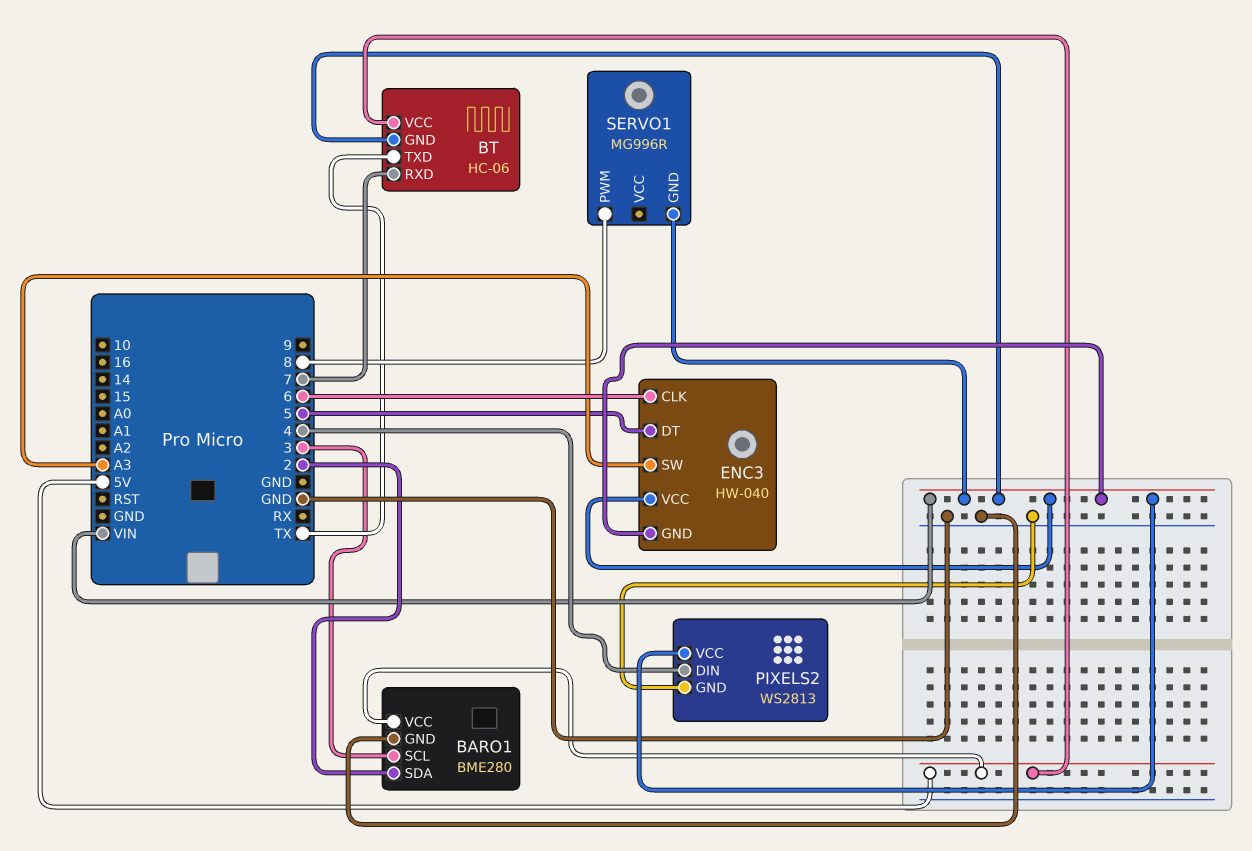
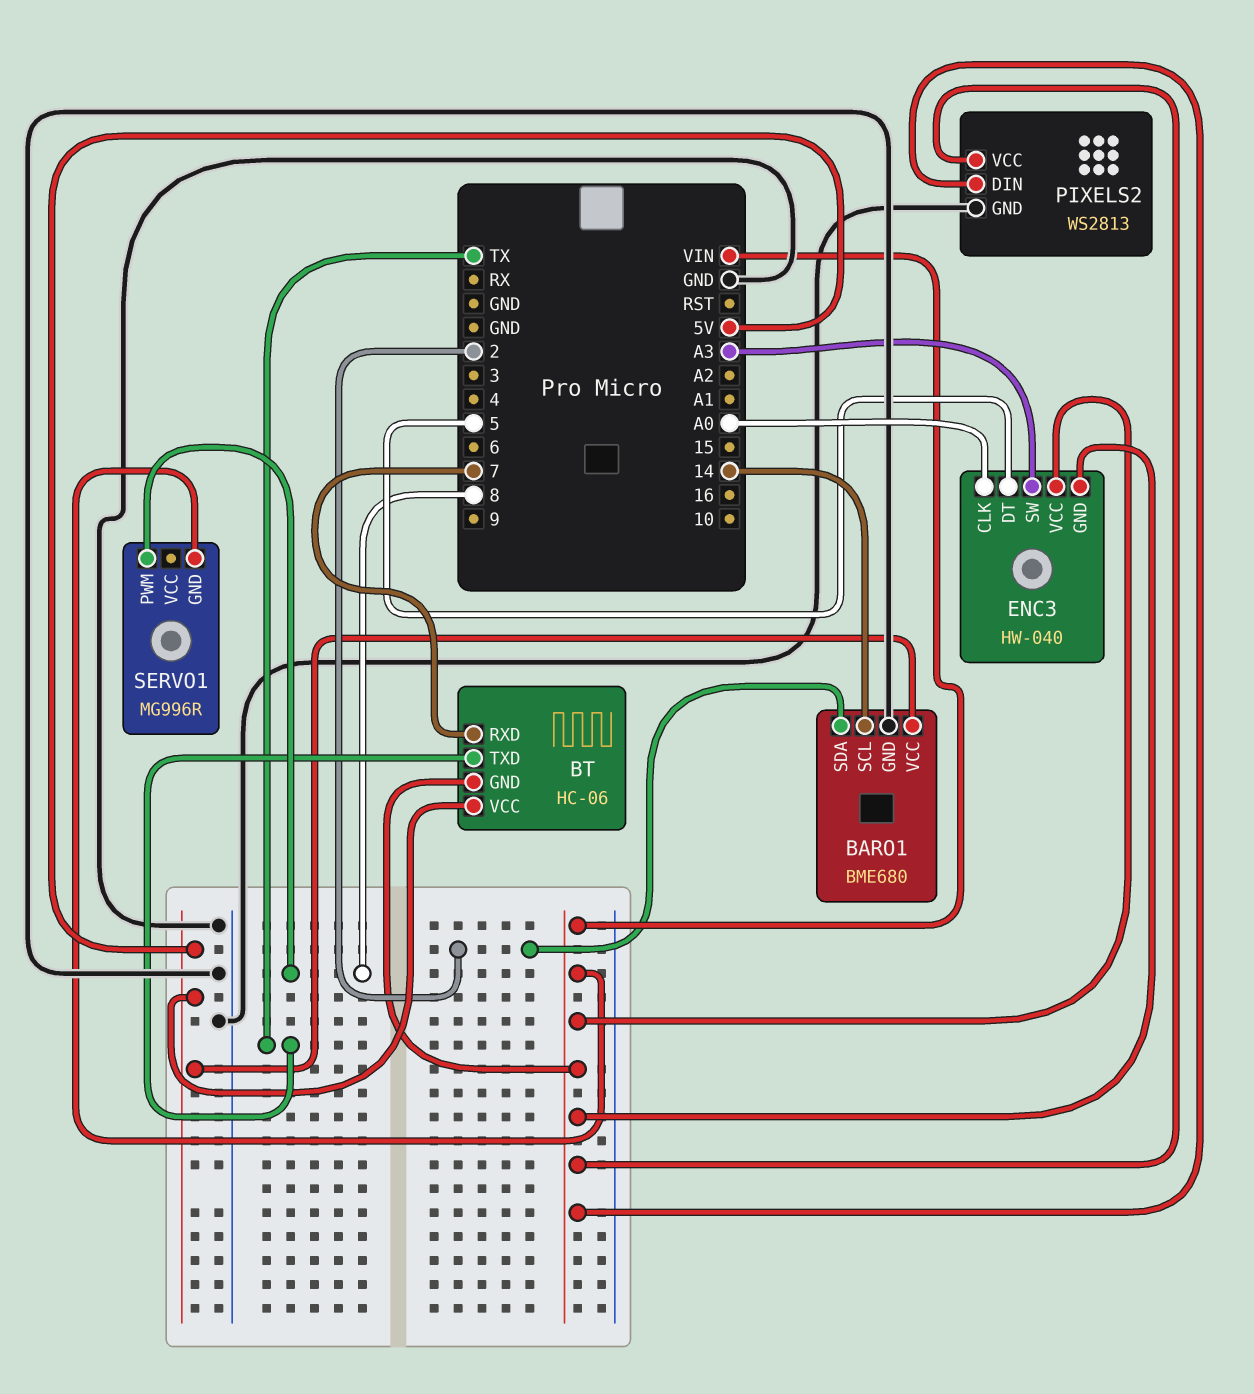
BARO1: BME280 -> BME680
BARO1 pin SCL: 3 -> 14
ENC3 pin CLK: 6 -> A0
PIXELS2 pin DIN: 4 -> VIN

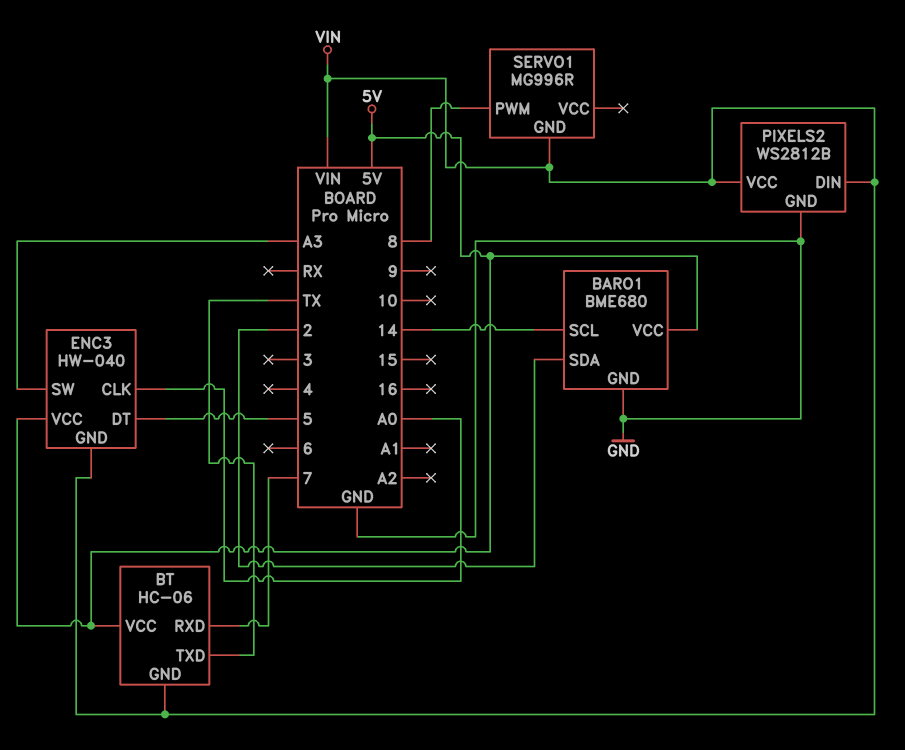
ENC3 pin VCC: VIN -> 5V
PIXELS2: WS2813 -> WS2812B

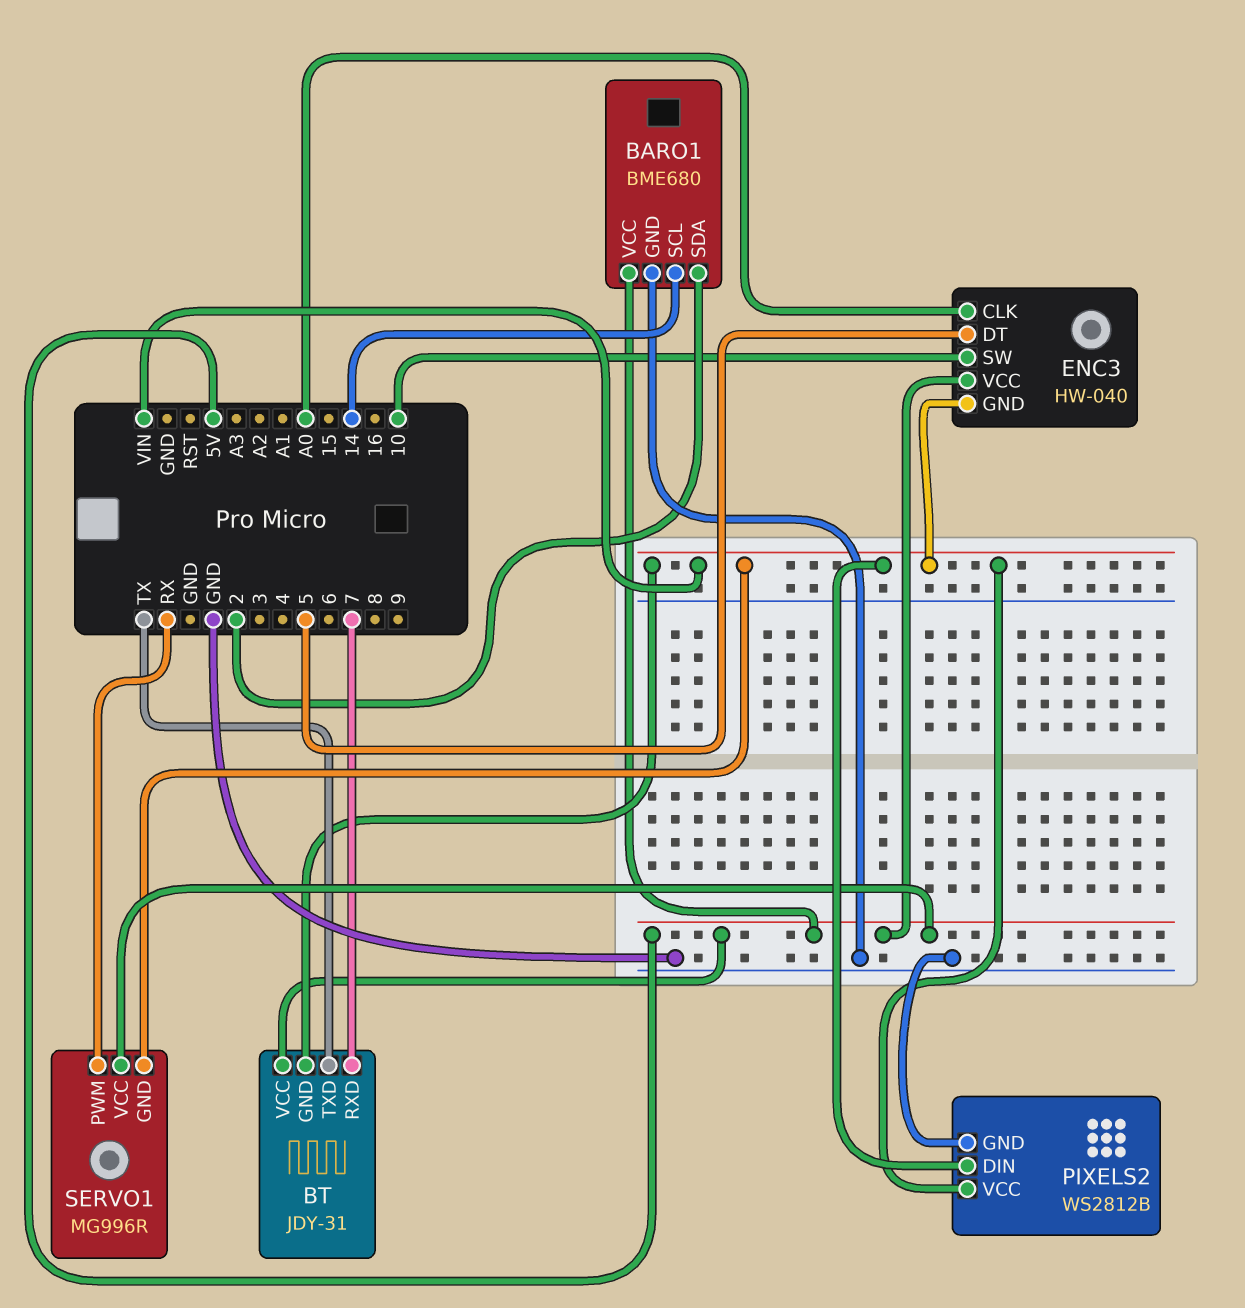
BT: HC-06 -> JDY-31
ENC3 pin SW: A3 -> 10
SERVO1 pin PWM: 8 -> RX
SERVO1 pin VCC: none -> 5V

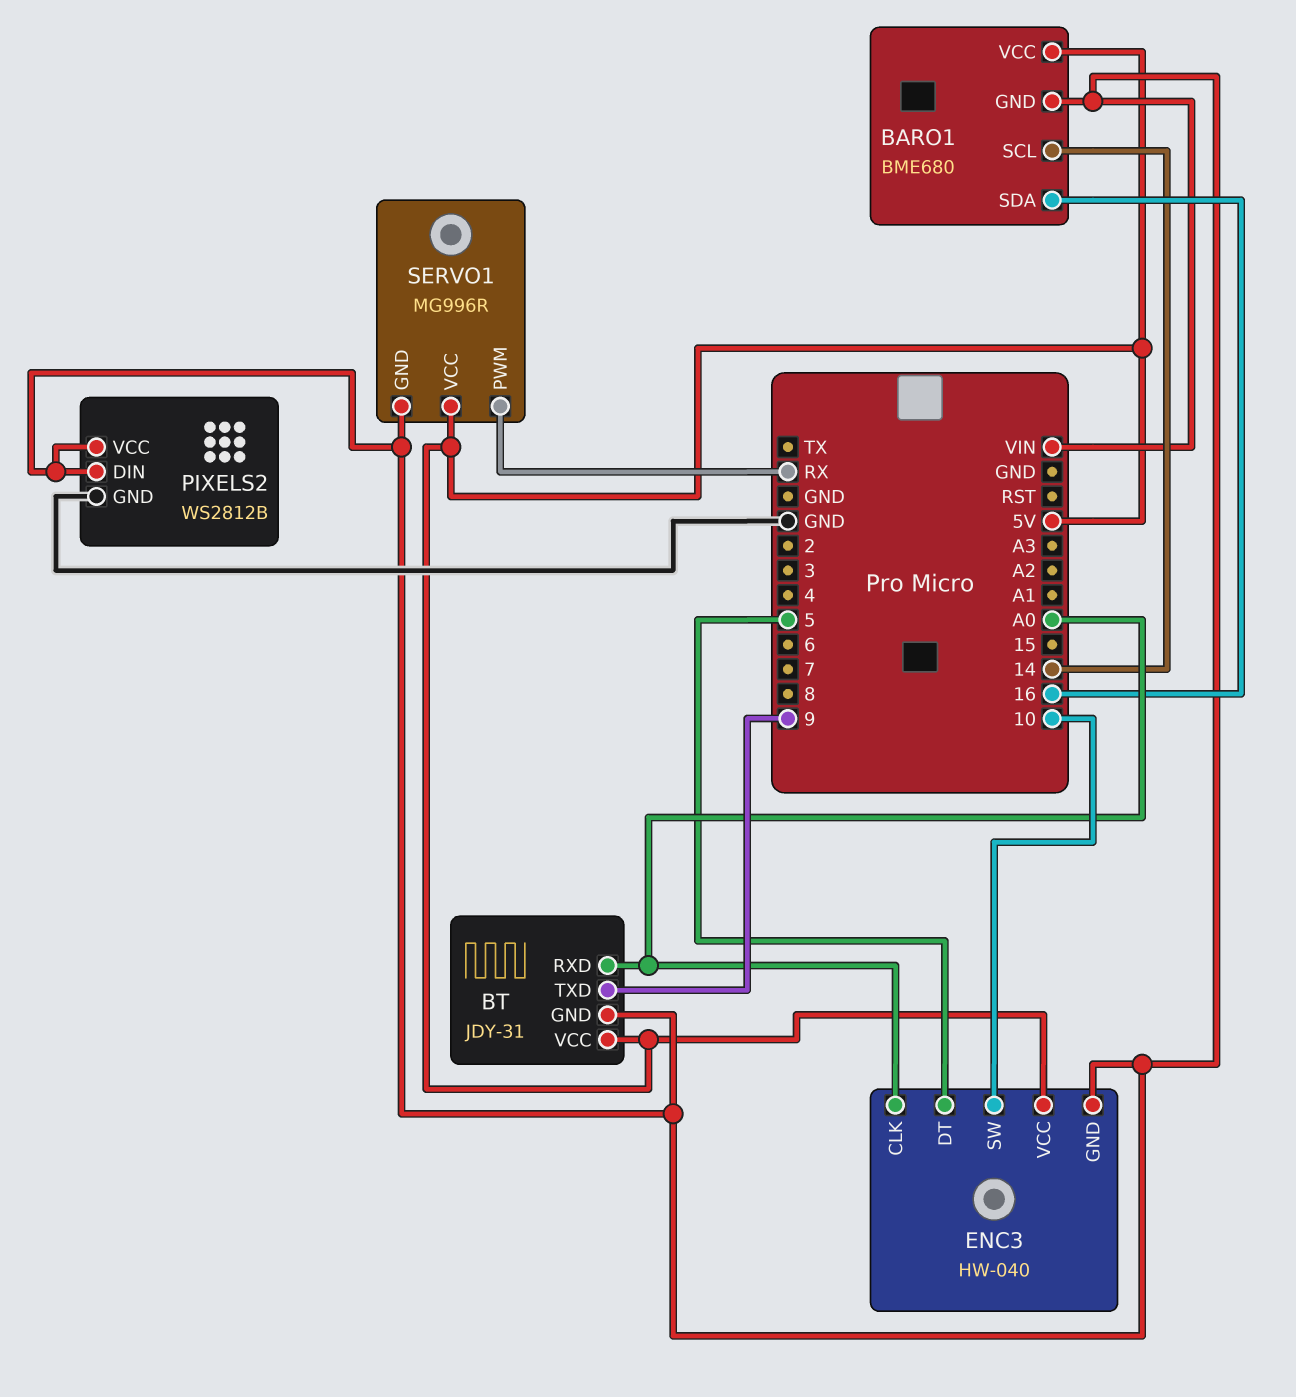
BARO1 pin GND: GND -> VIN
BARO1 pin SDA: 2 -> 16
BT pin RXD: 7 -> A0
BT pin TXD: TX -> 9

